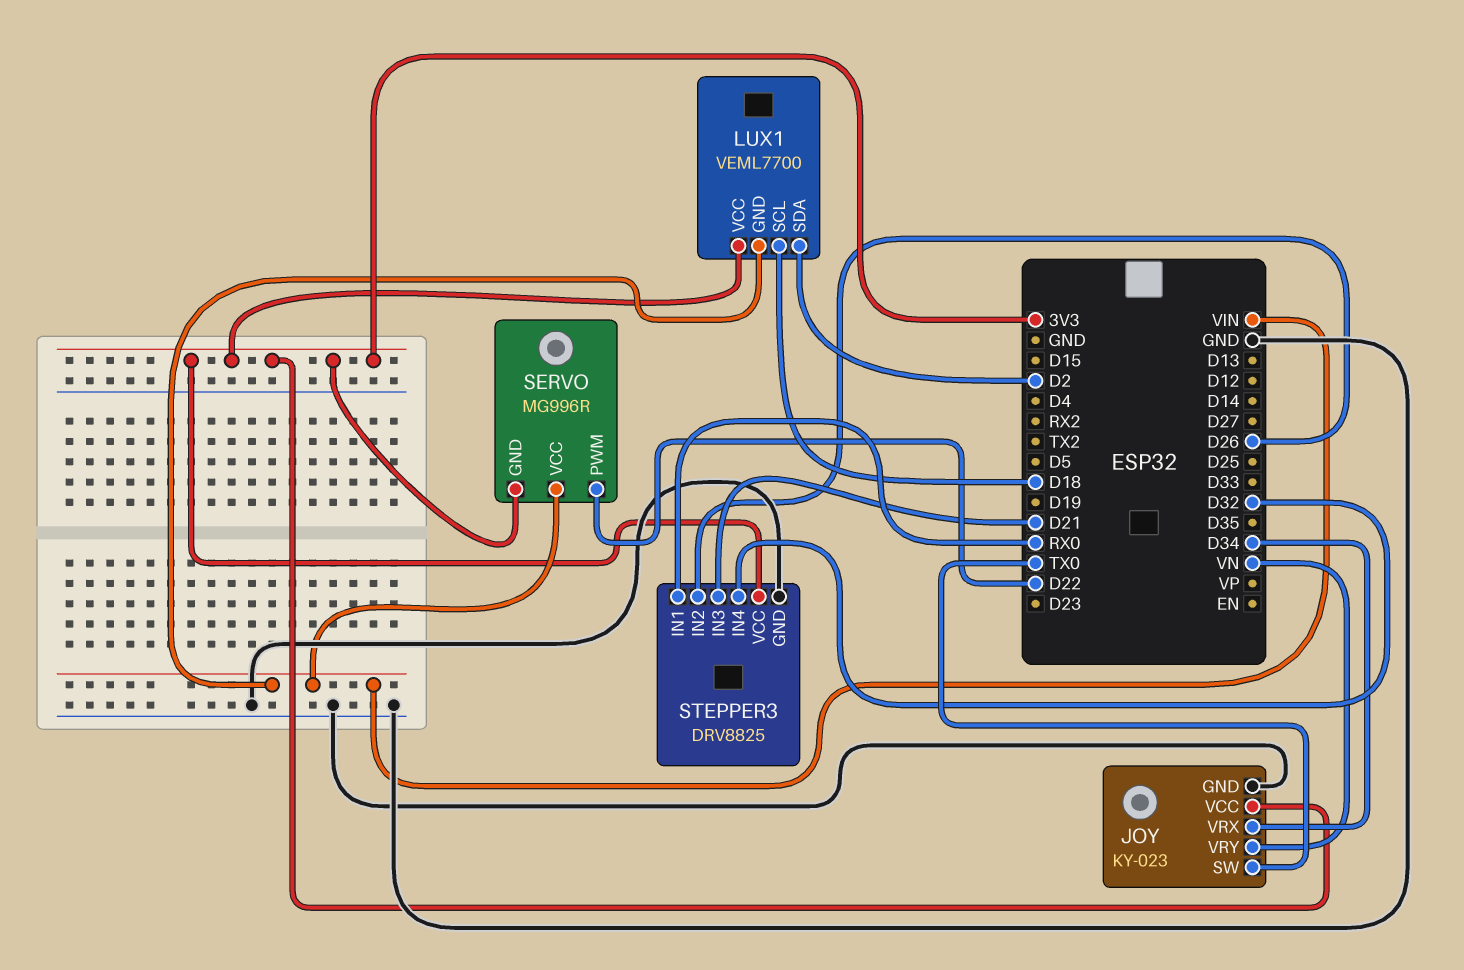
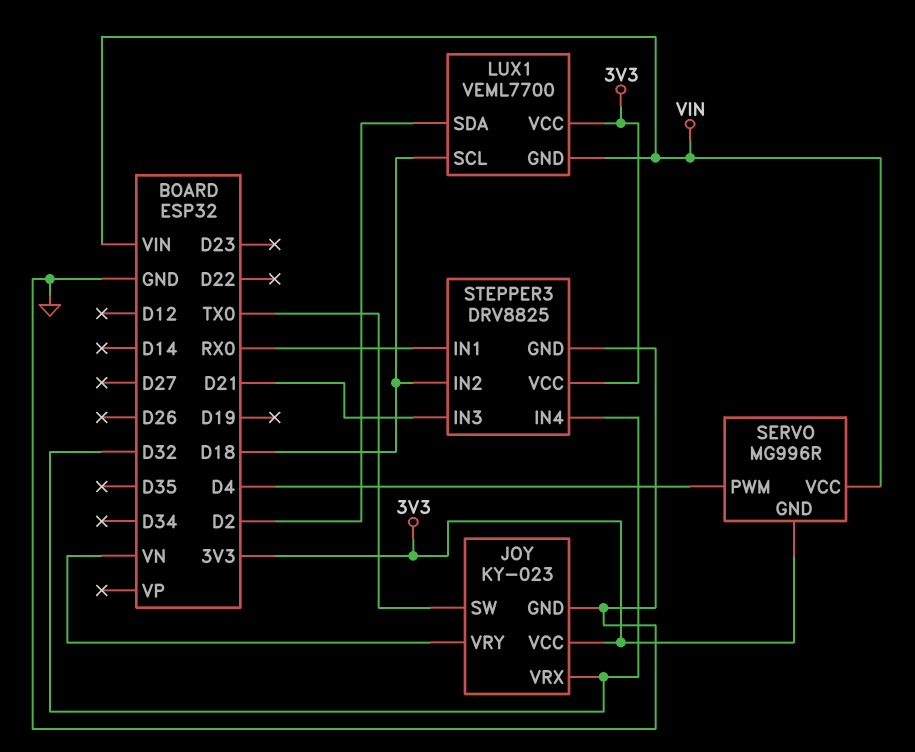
JOY pin VRX: D34 -> D32
SERVO pin PWM: D22 -> D4
STEPPER3 pin IN2: D26 -> D18

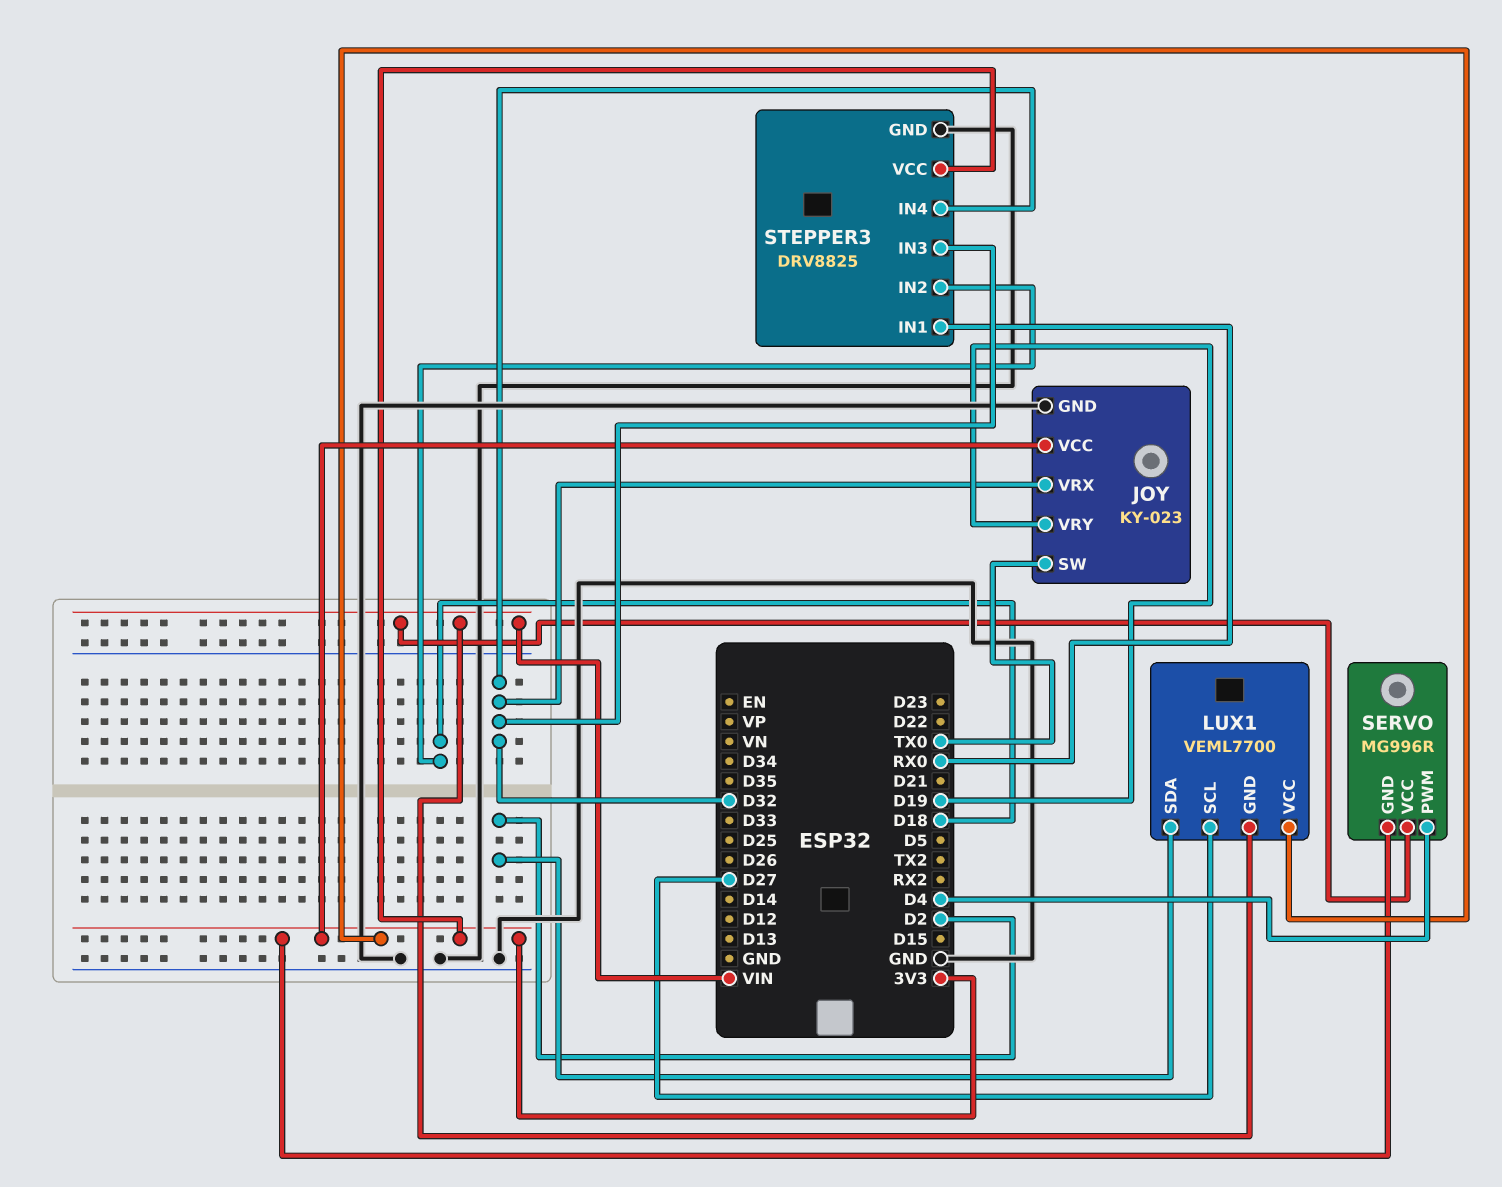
JOY pin VRY: VN -> D19
LUX1 pin SCL: D18 -> D27
STEPPER3 pin IN3: D21 -> D32

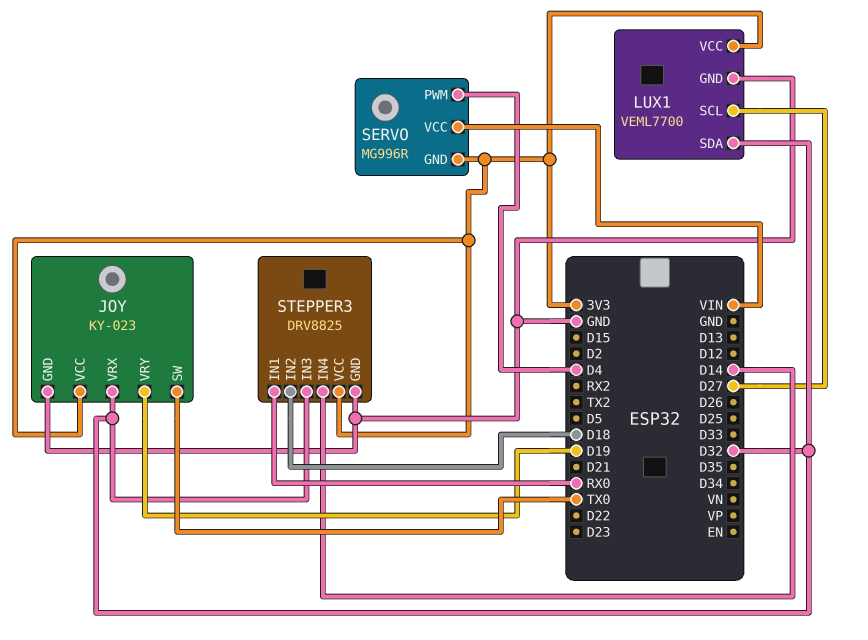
LUX1 pin GND: VIN -> GND
LUX1 pin SDA: D2 -> D32
STEPPER3 pin IN4: D32 -> D14

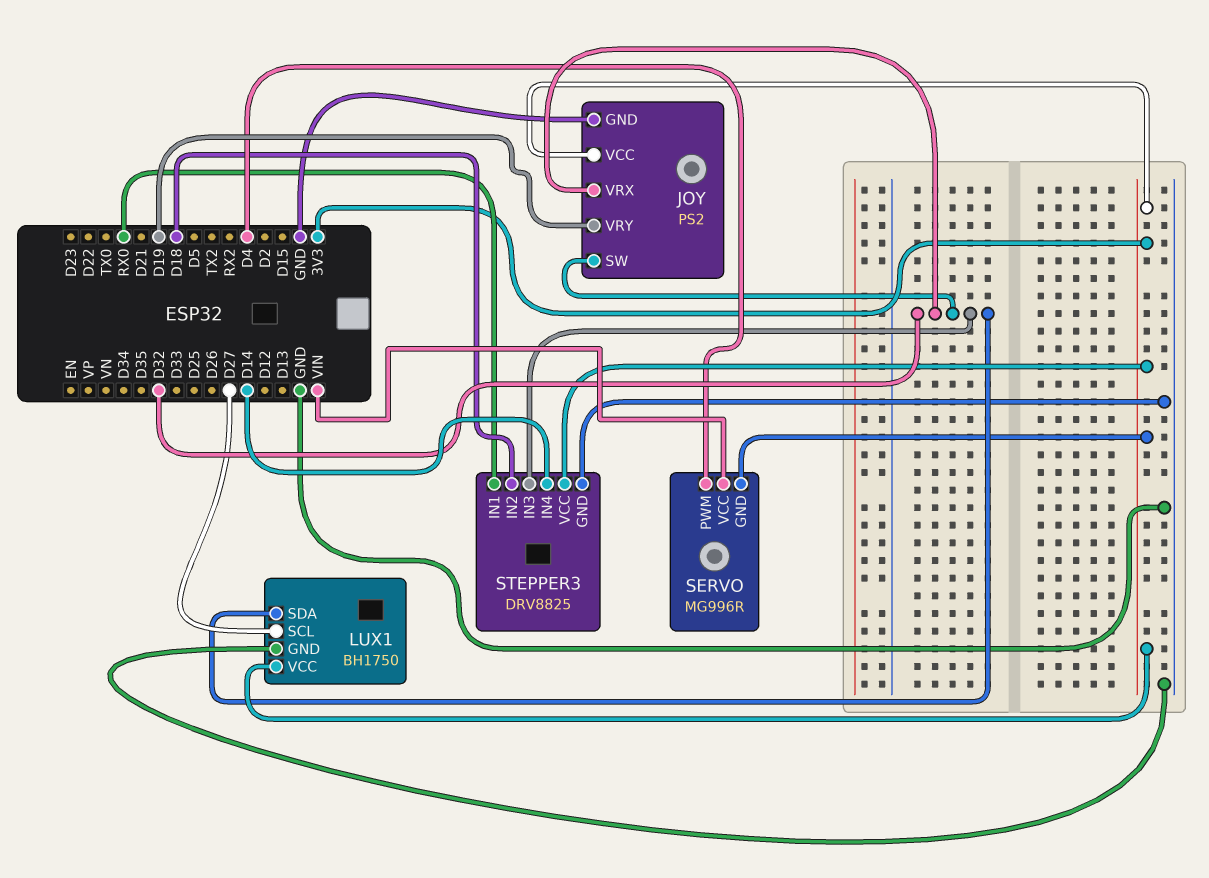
JOY: KY-023 -> PS2
JOY pin SW: TX0 -> D32
LUX1: VEML7700 -> BH1750

